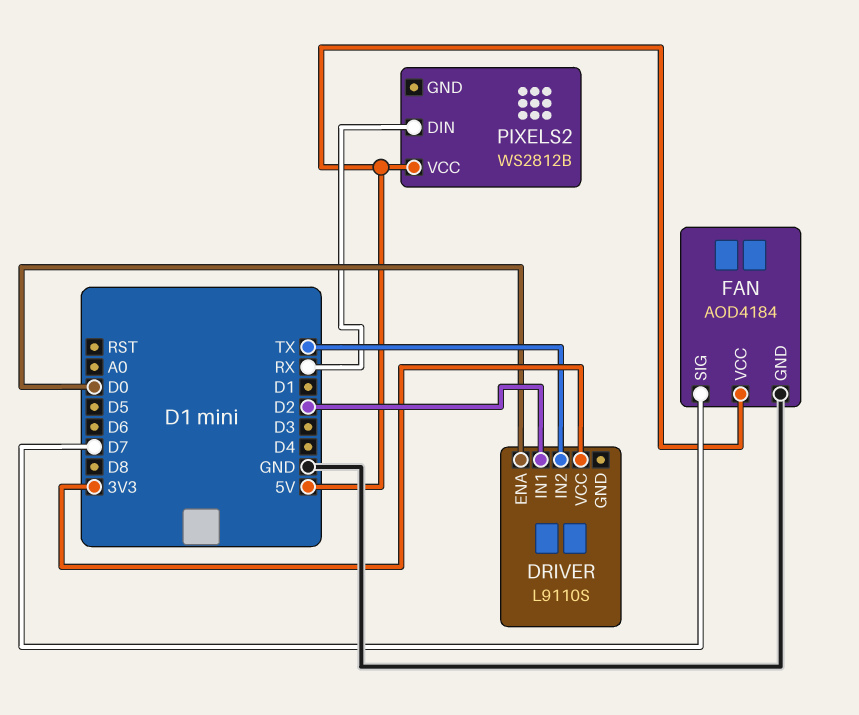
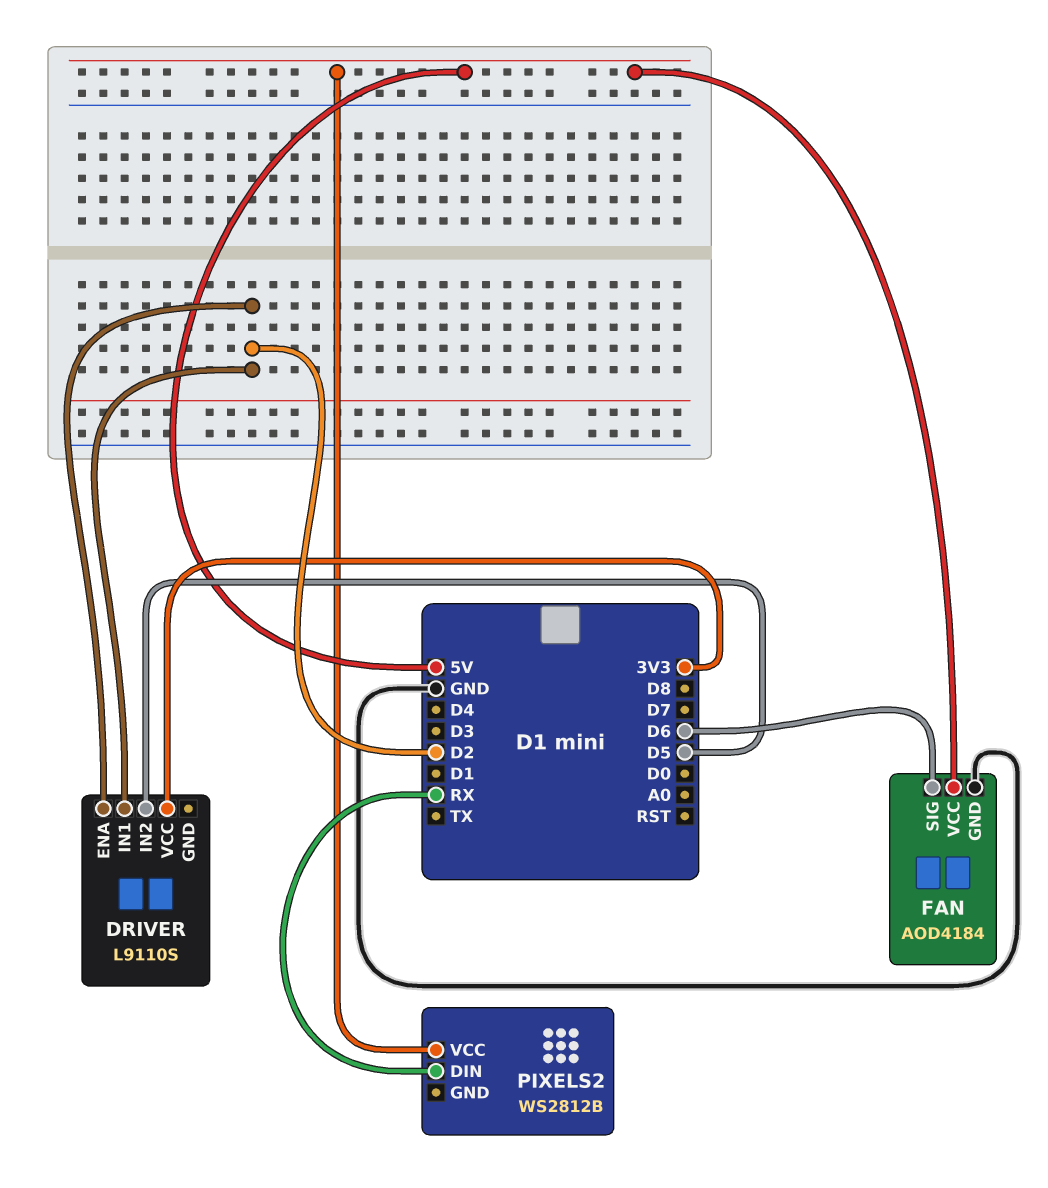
DRIVER pin ENA: D0 -> D2
DRIVER pin IN2: TX -> D5
FAN pin SIG: D7 -> D6

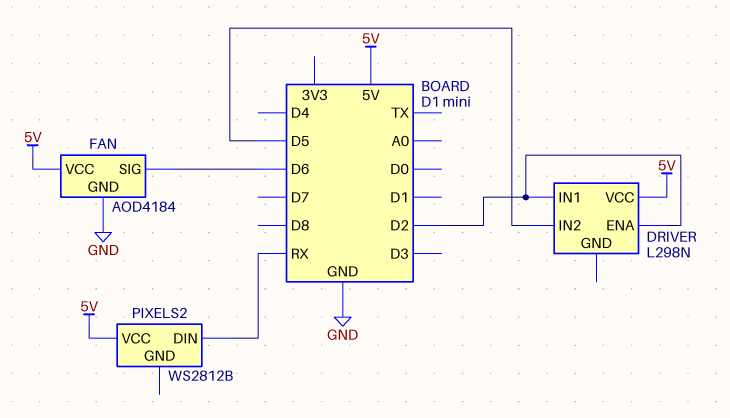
DRIVER: L9110S -> L298N
DRIVER pin VCC: 3V3 -> 5V

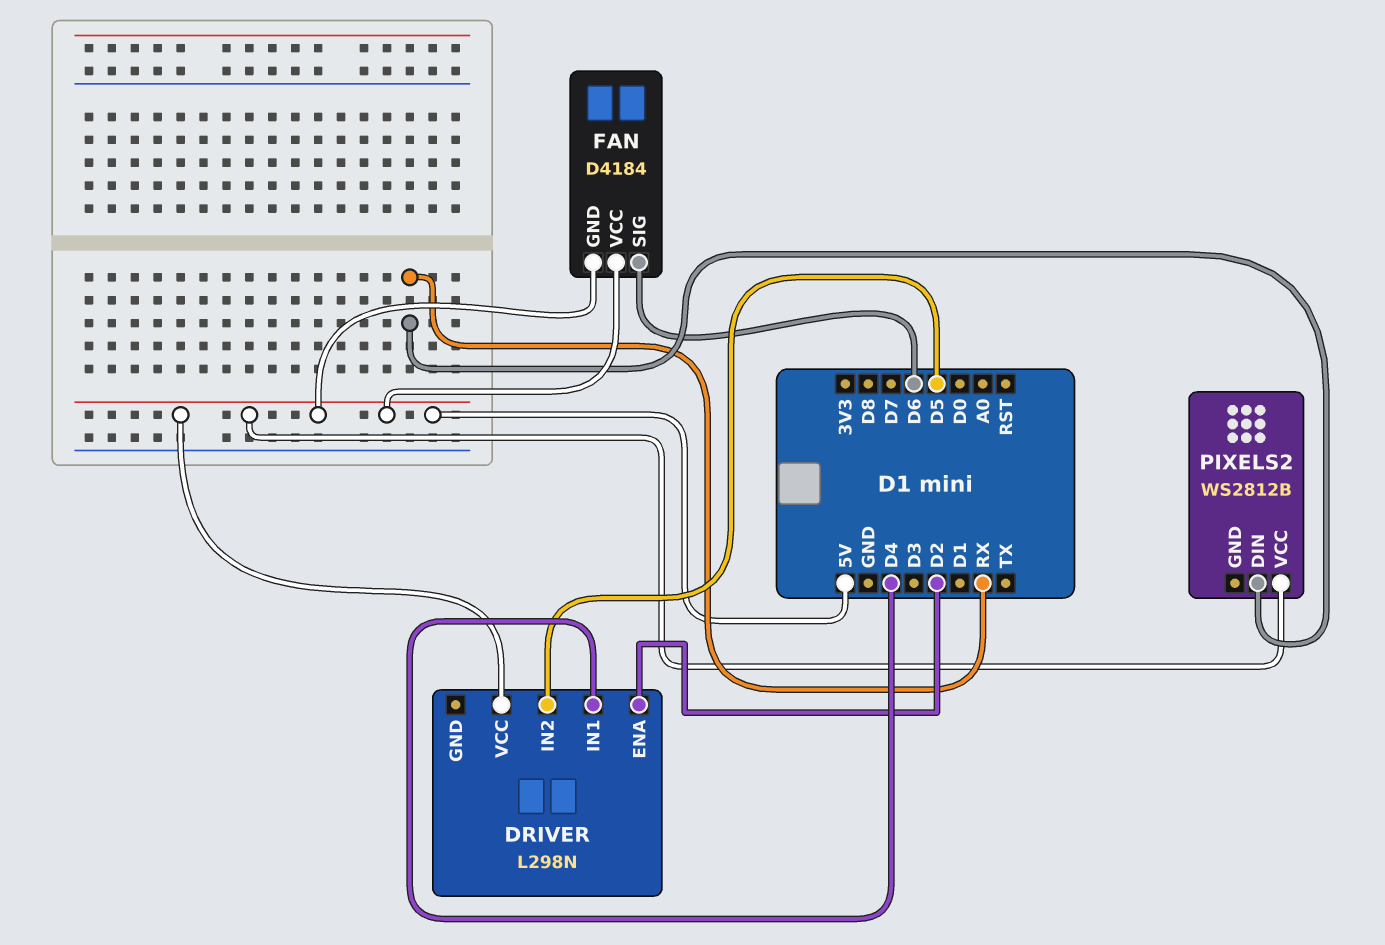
DRIVER pin IN1: D2 -> D4
FAN: AOD4184 -> D4184
FAN pin GND: GND -> 5V

